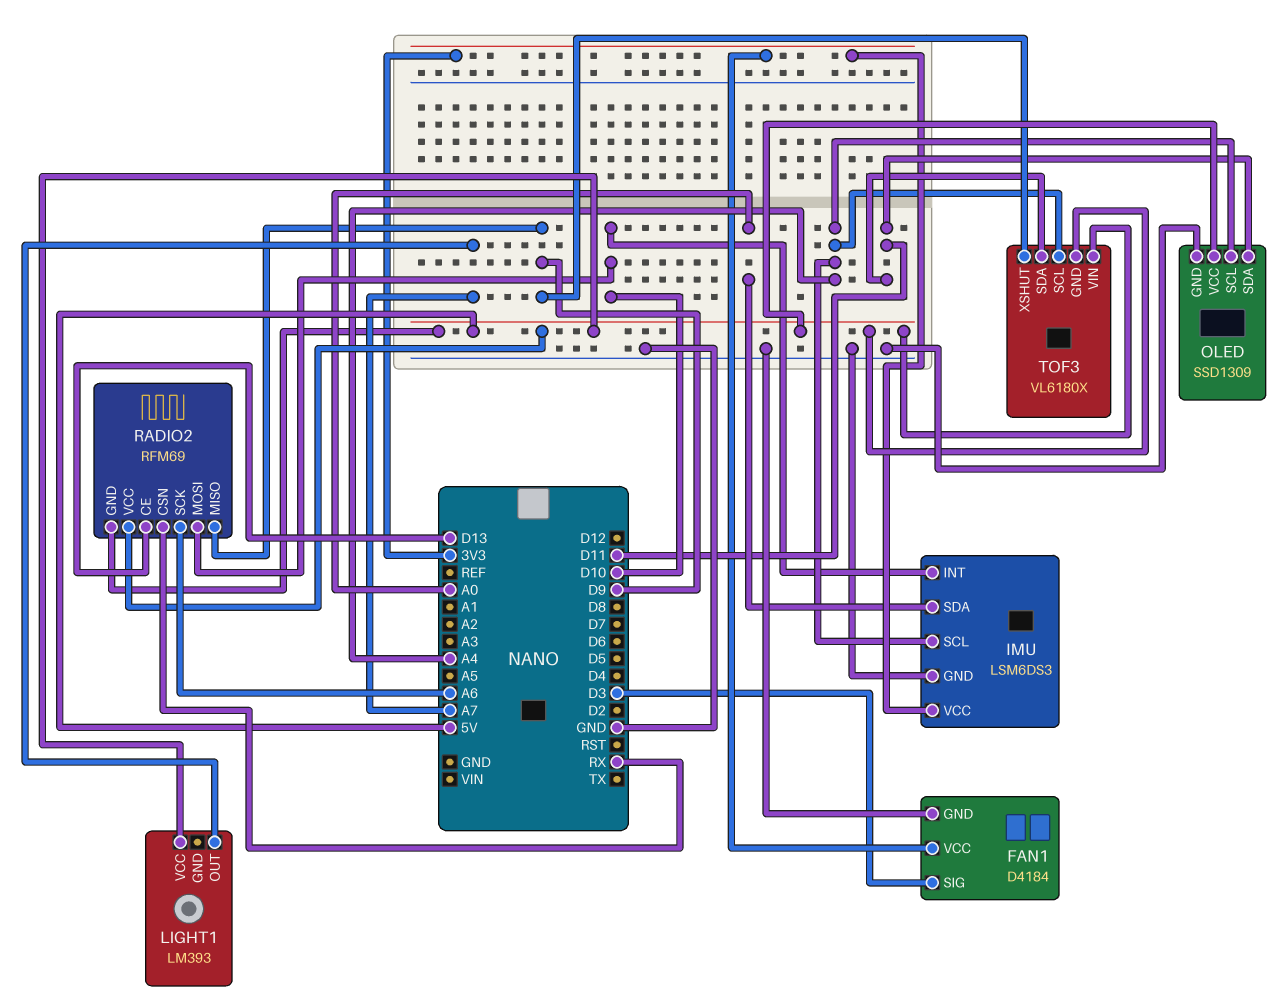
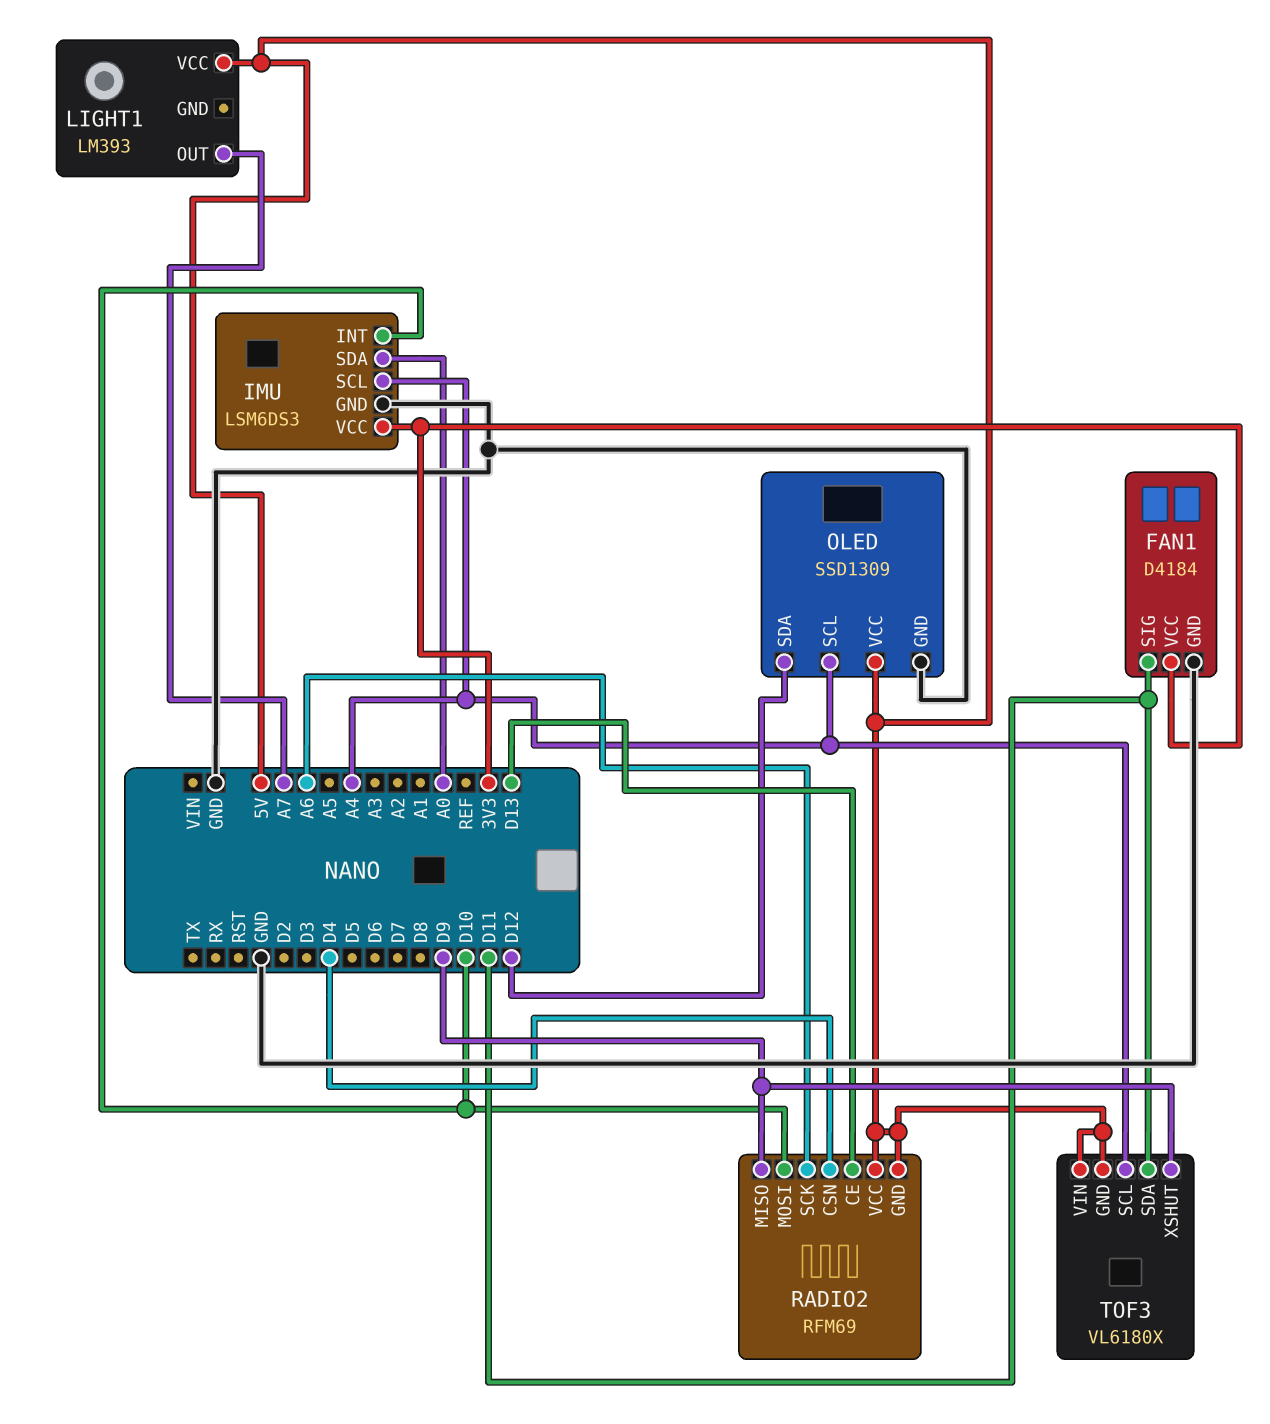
FAN1 pin SIG: D3 -> D11
OLED pin SDA: D11 -> D12
RADIO2 pin CSN: RX -> D4

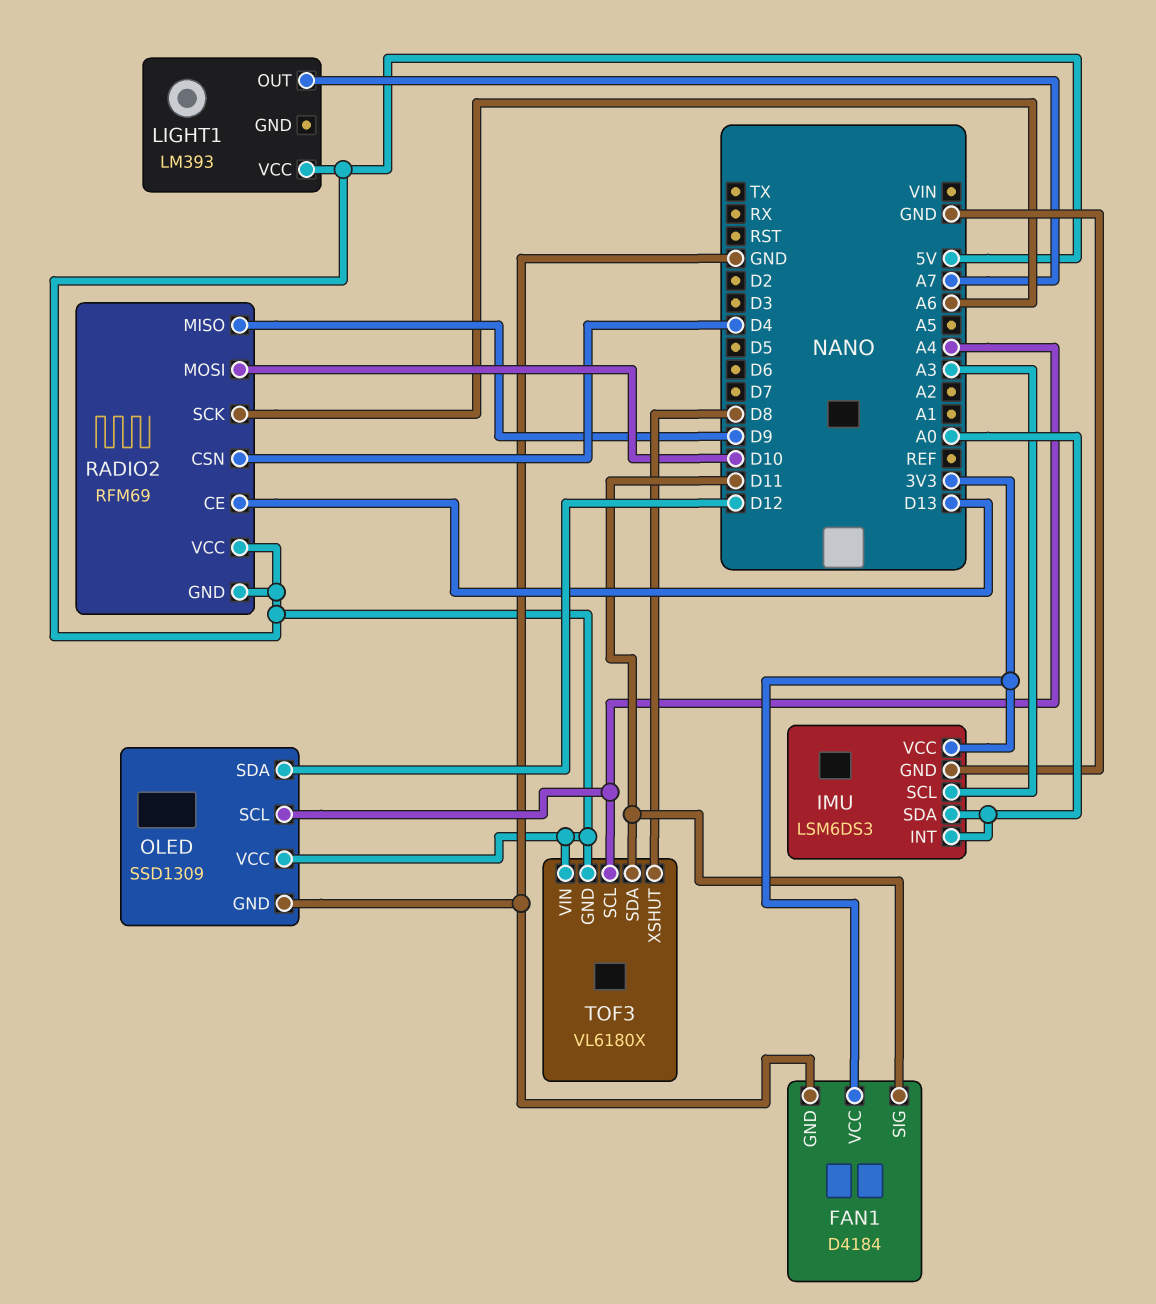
IMU pin INT: D10 -> A0
IMU pin SCL: A4 -> A3
TOF3 pin XSHUT: D9 -> D8

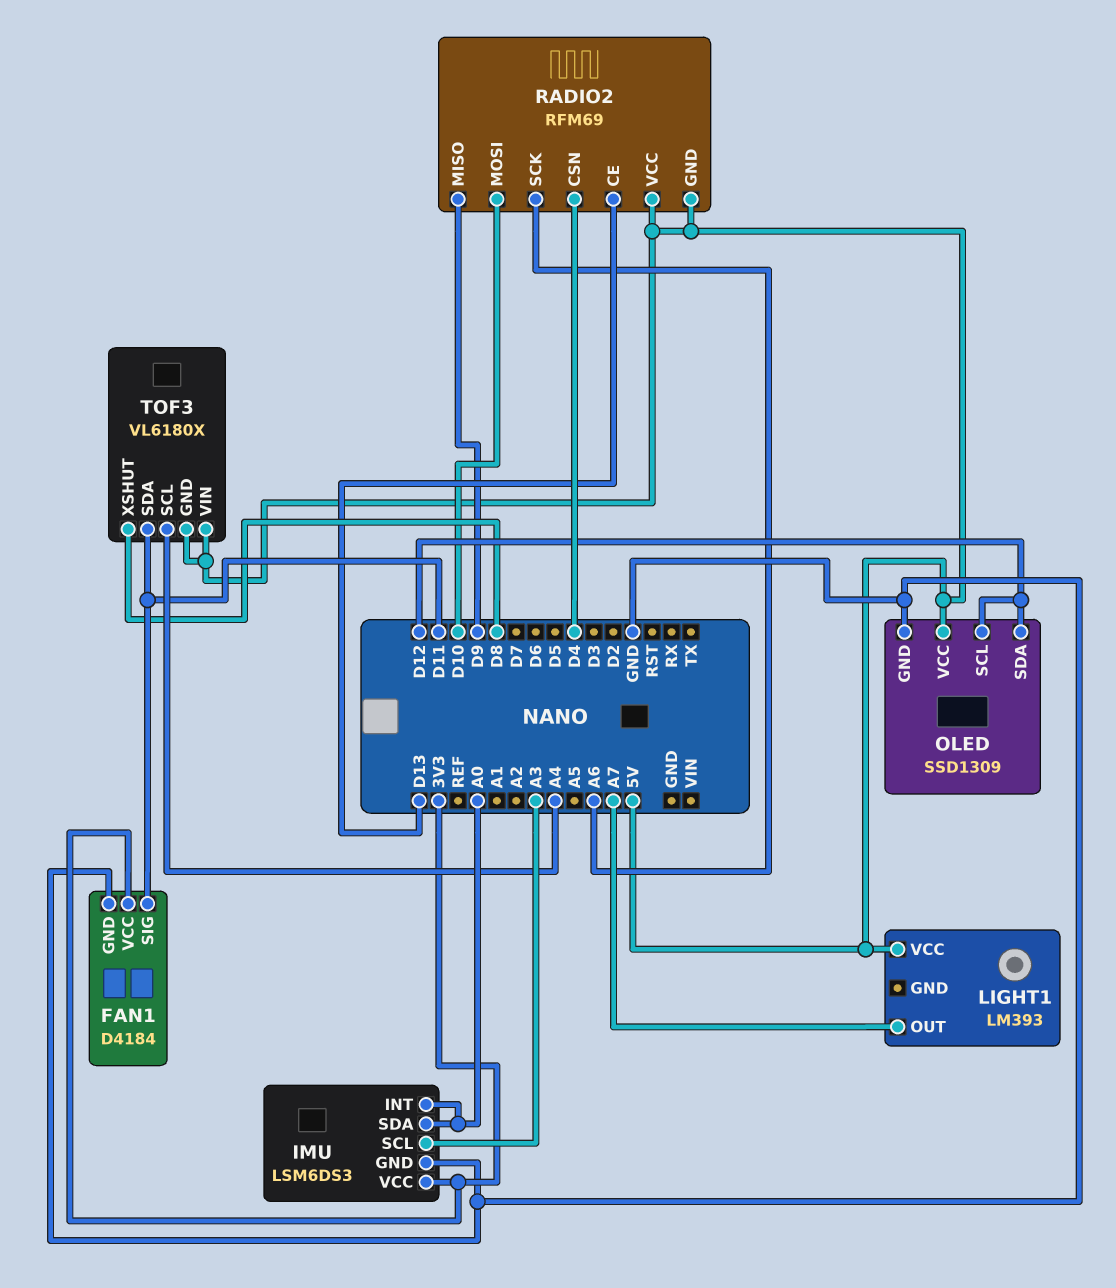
OLED pin SCL: A4 -> D12

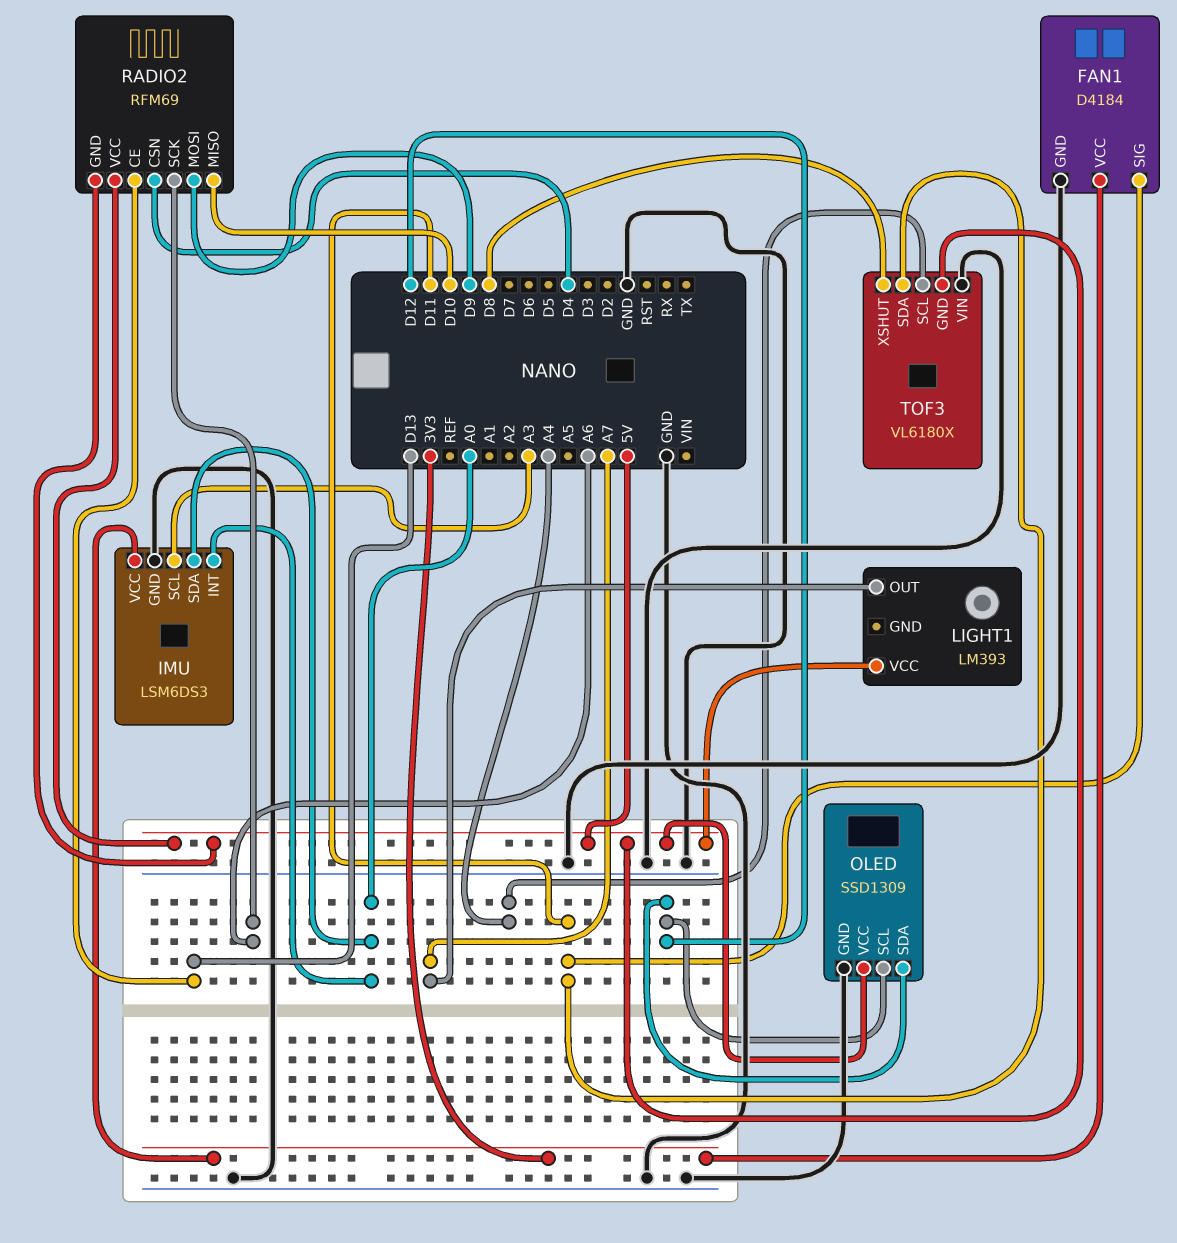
RADIO2 pin MISO: D9 -> D10
RADIO2 pin MOSI: D10 -> D9
TOF3 pin VIN: 5V -> GND

